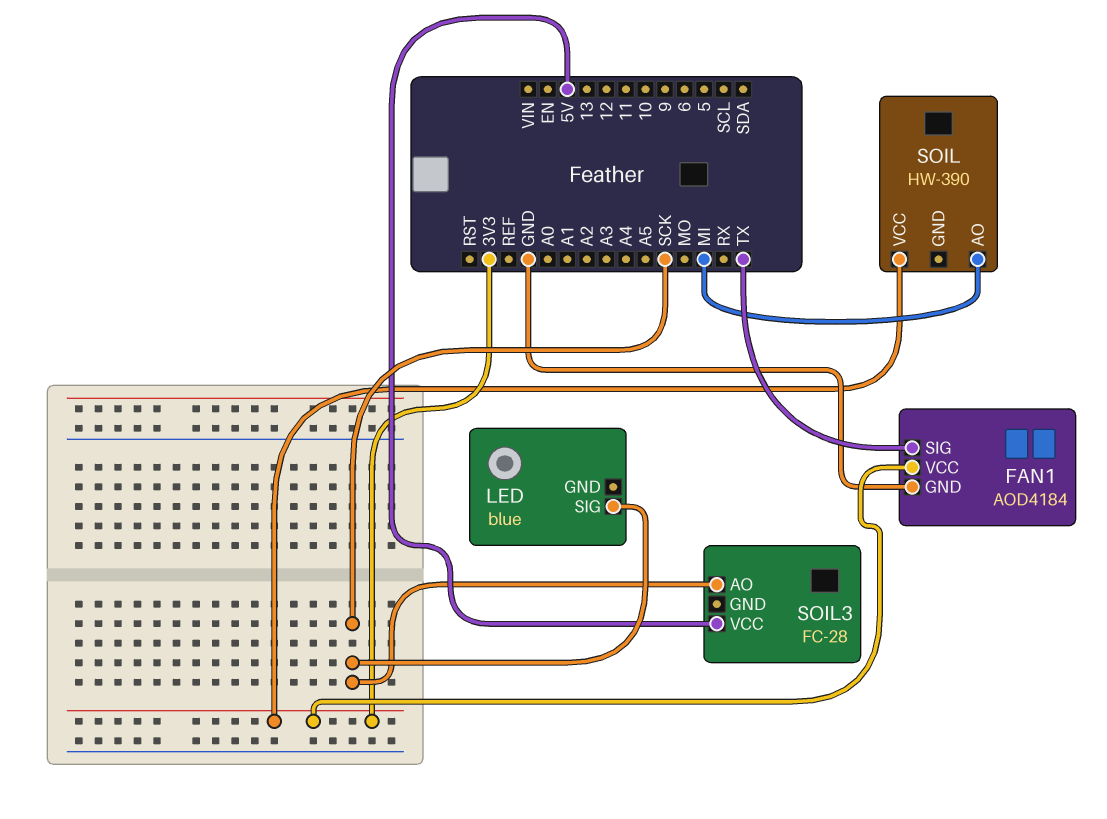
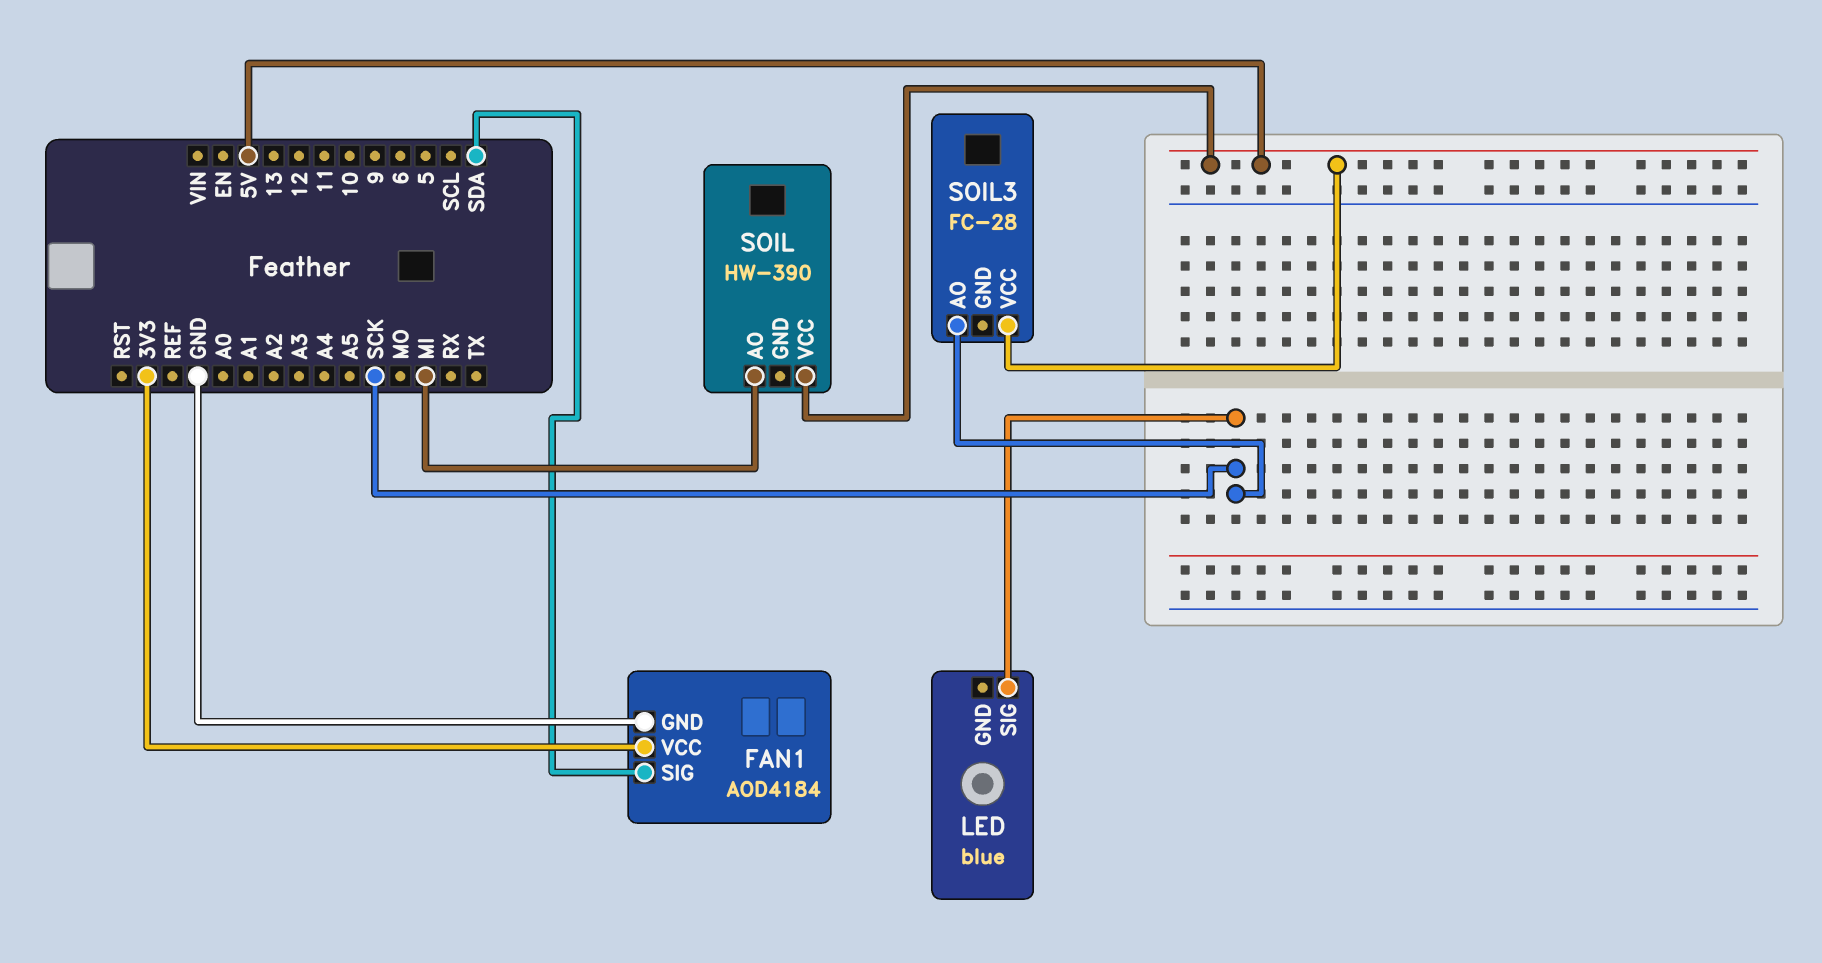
FAN1 pin SIG: TX -> SDA
SOIL pin VCC: 3V3 -> 5V

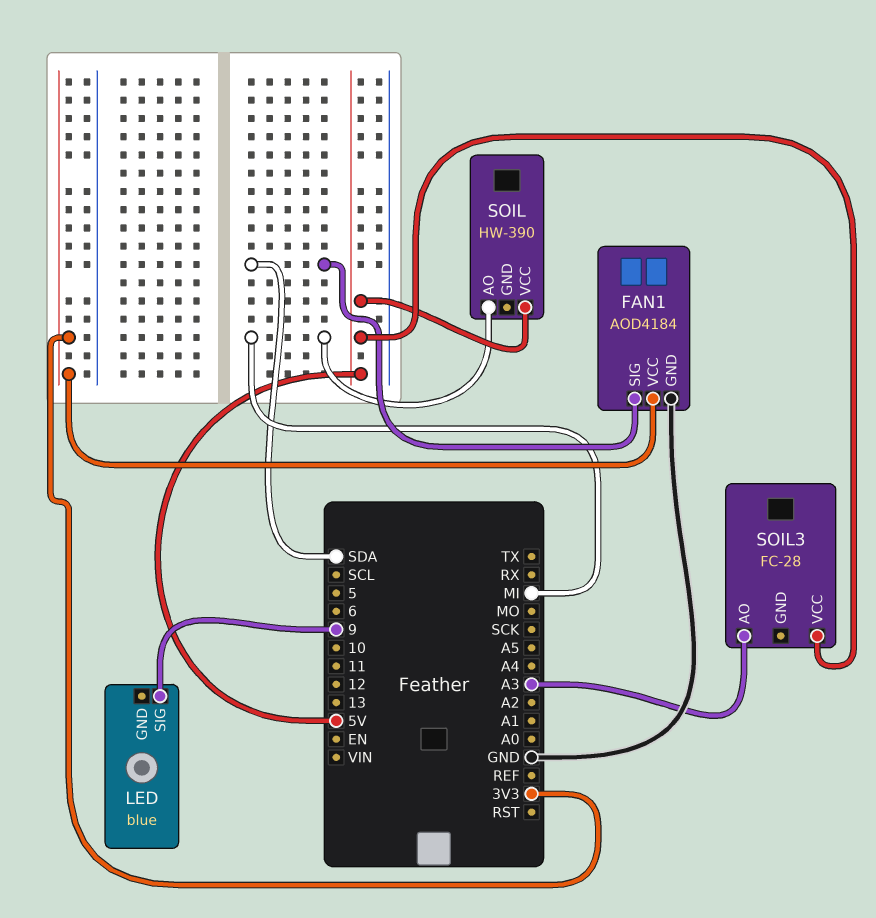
LED pin SIG: SCK -> 9
SOIL3 pin AO: SCK -> A3

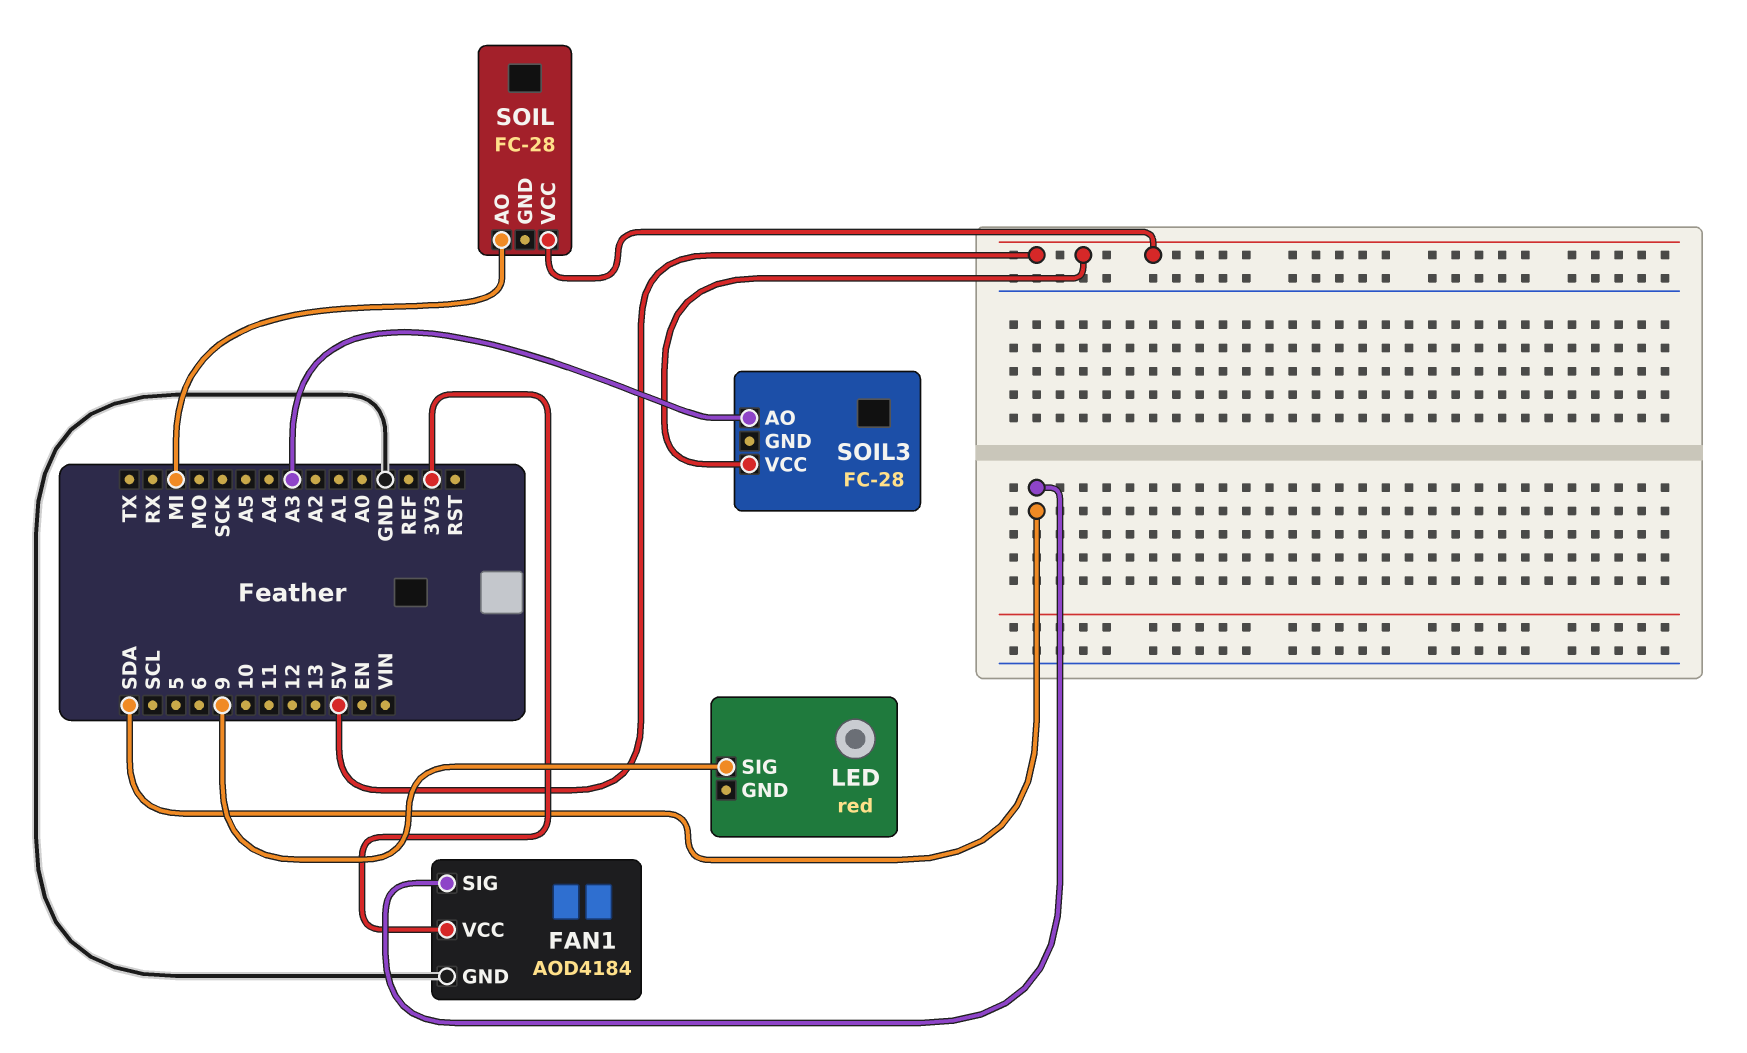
LED: blue -> red
SOIL: HW-390 -> FC-28

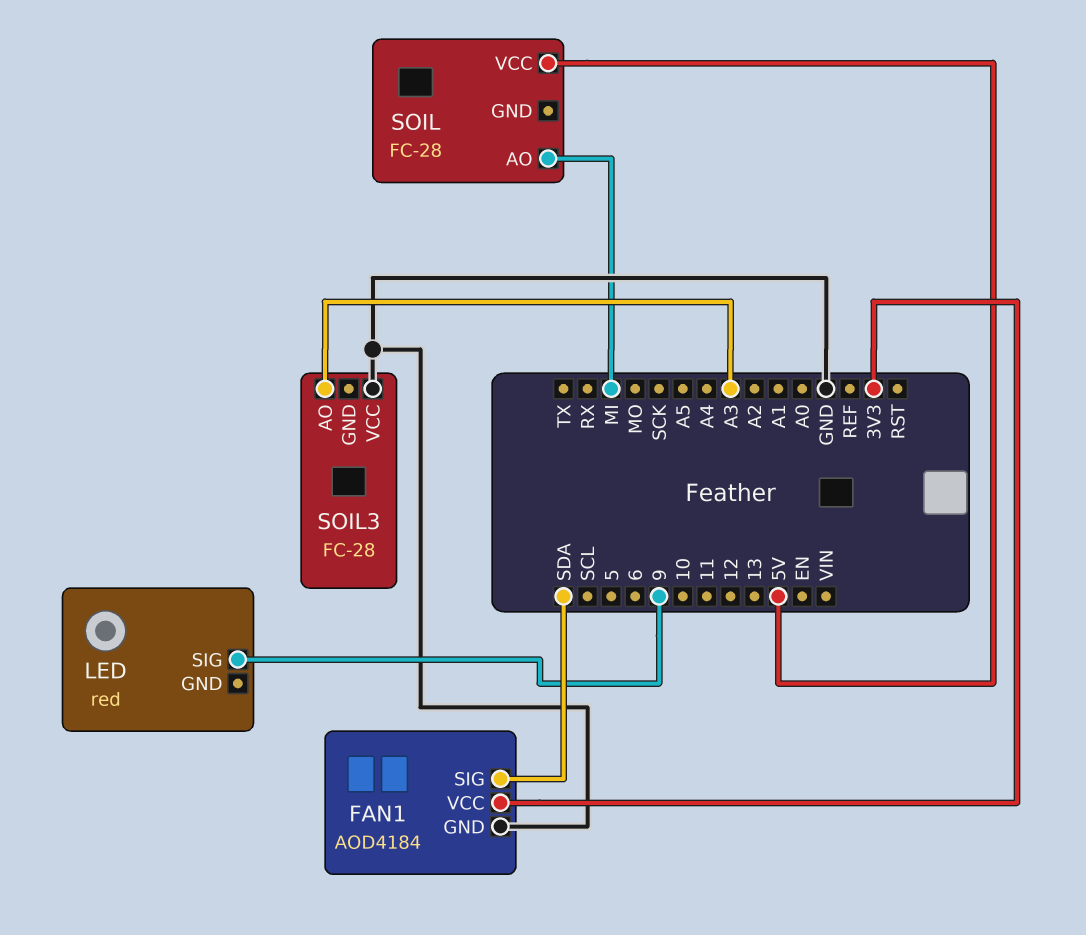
SOIL3 pin VCC: 5V -> GND

